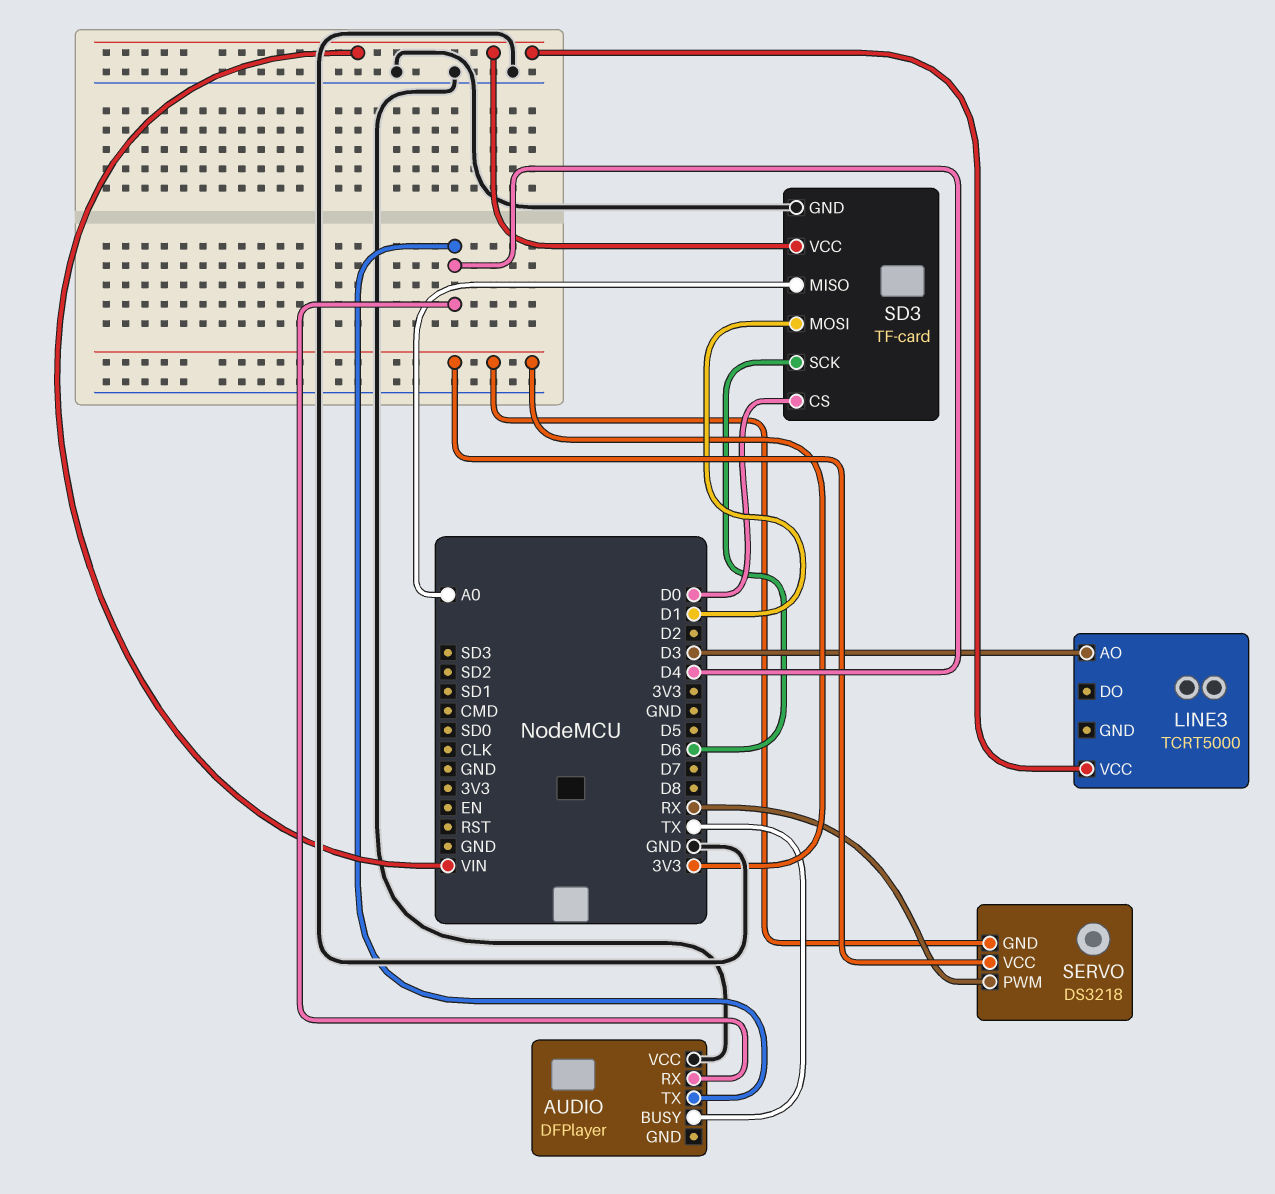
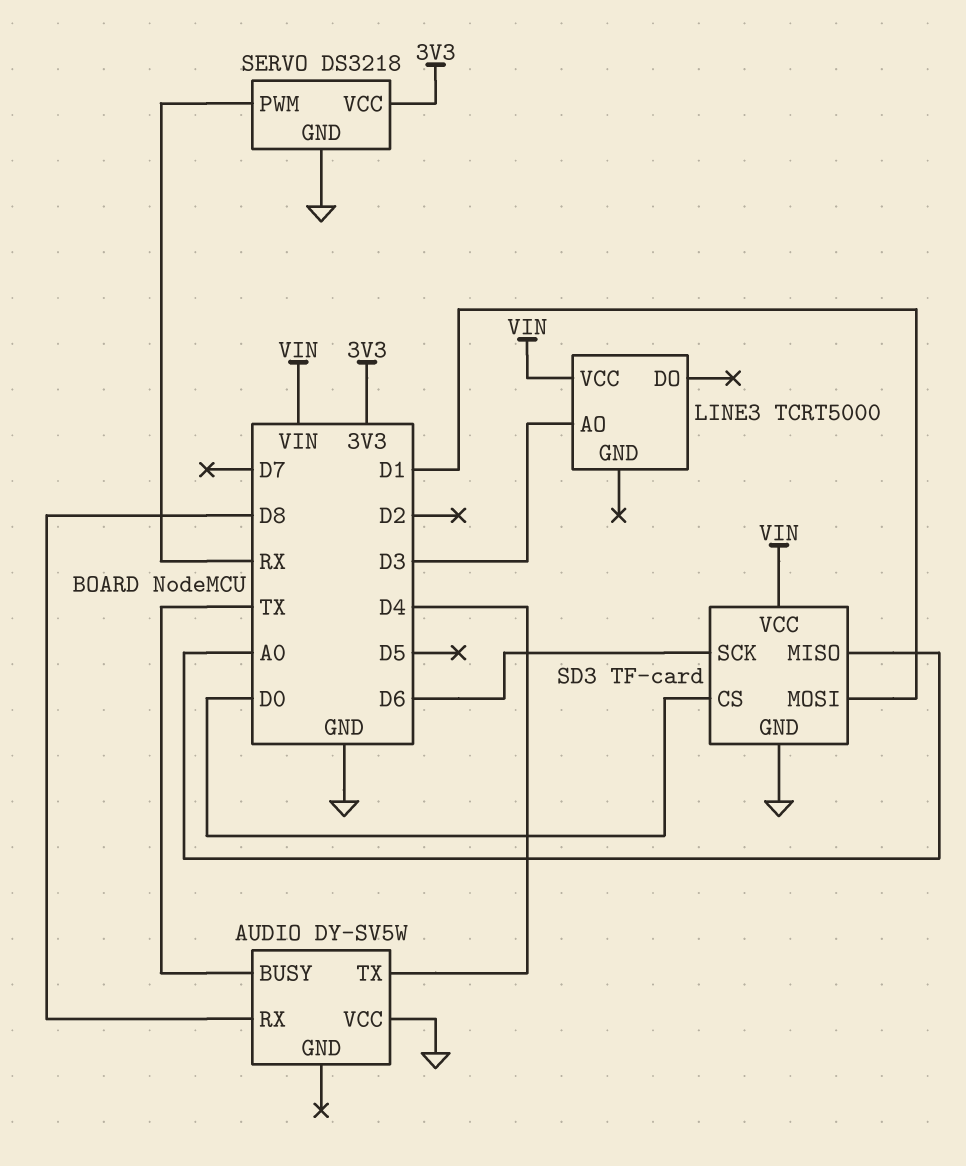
AUDIO: DFPlayer -> DY-SV5W
AUDIO pin RX: D4 -> D8
SERVO pin GND: 3V3 -> GND

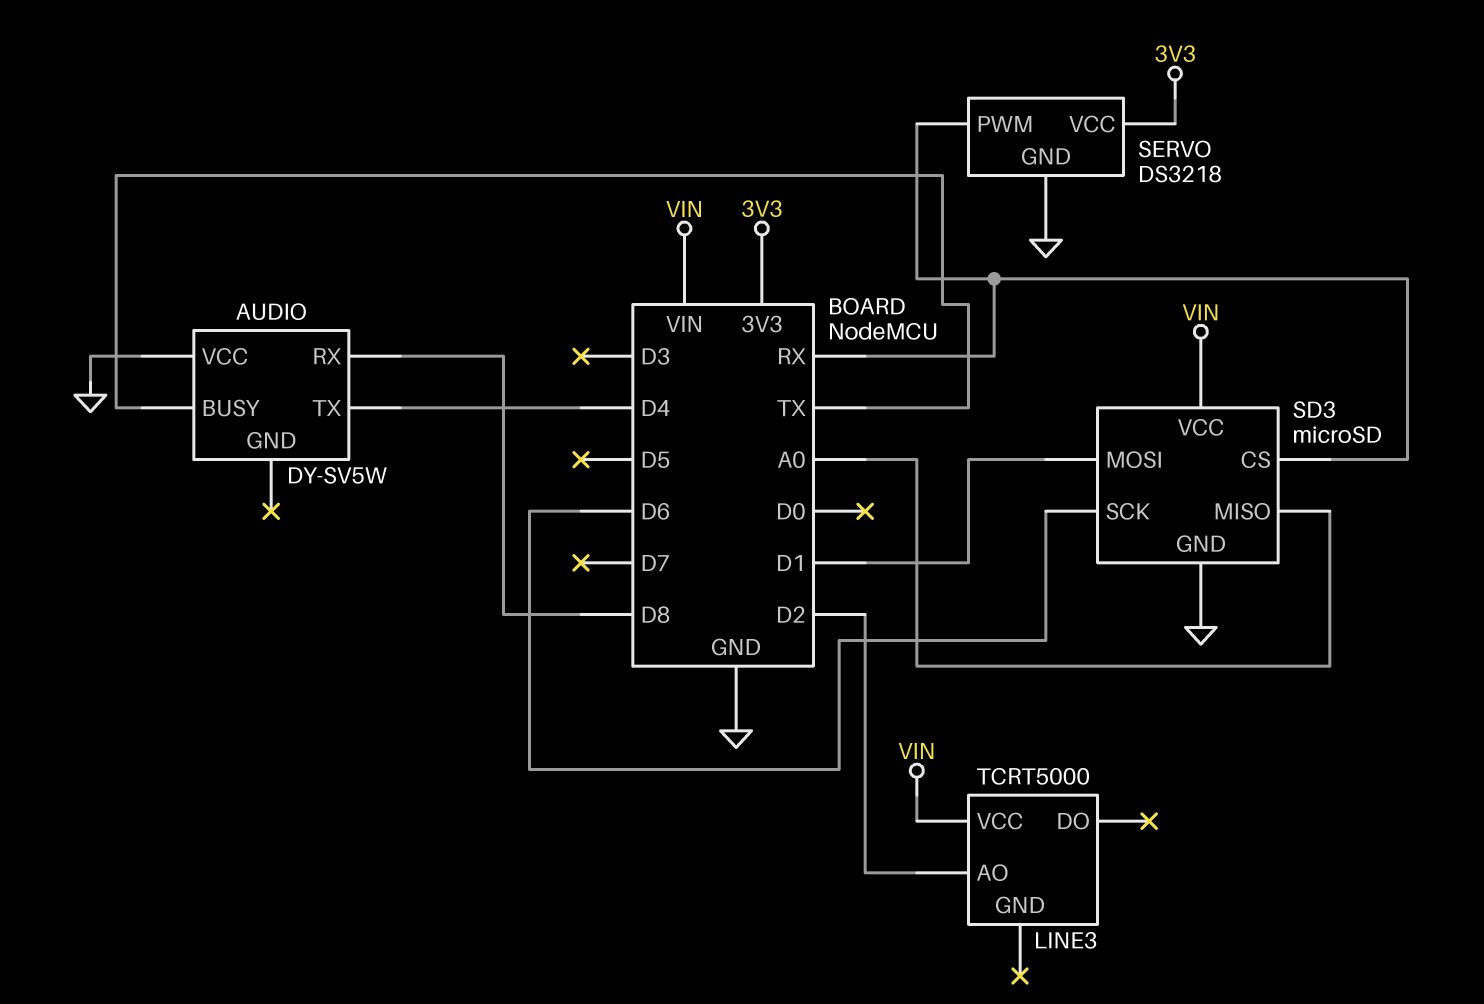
LINE3 pin AO: D3 -> D2
SD3: TF-card -> microSD
SD3 pin CS: D0 -> RX

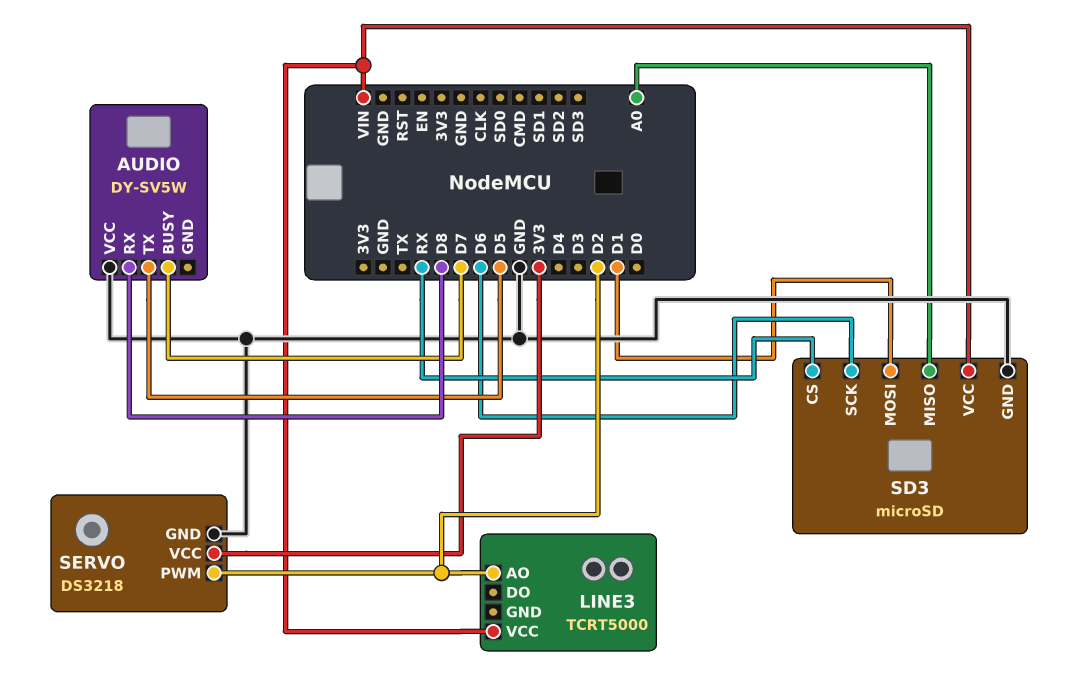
AUDIO pin BUSY: TX -> D7
AUDIO pin TX: D4 -> D5
SERVO pin PWM: RX -> D2

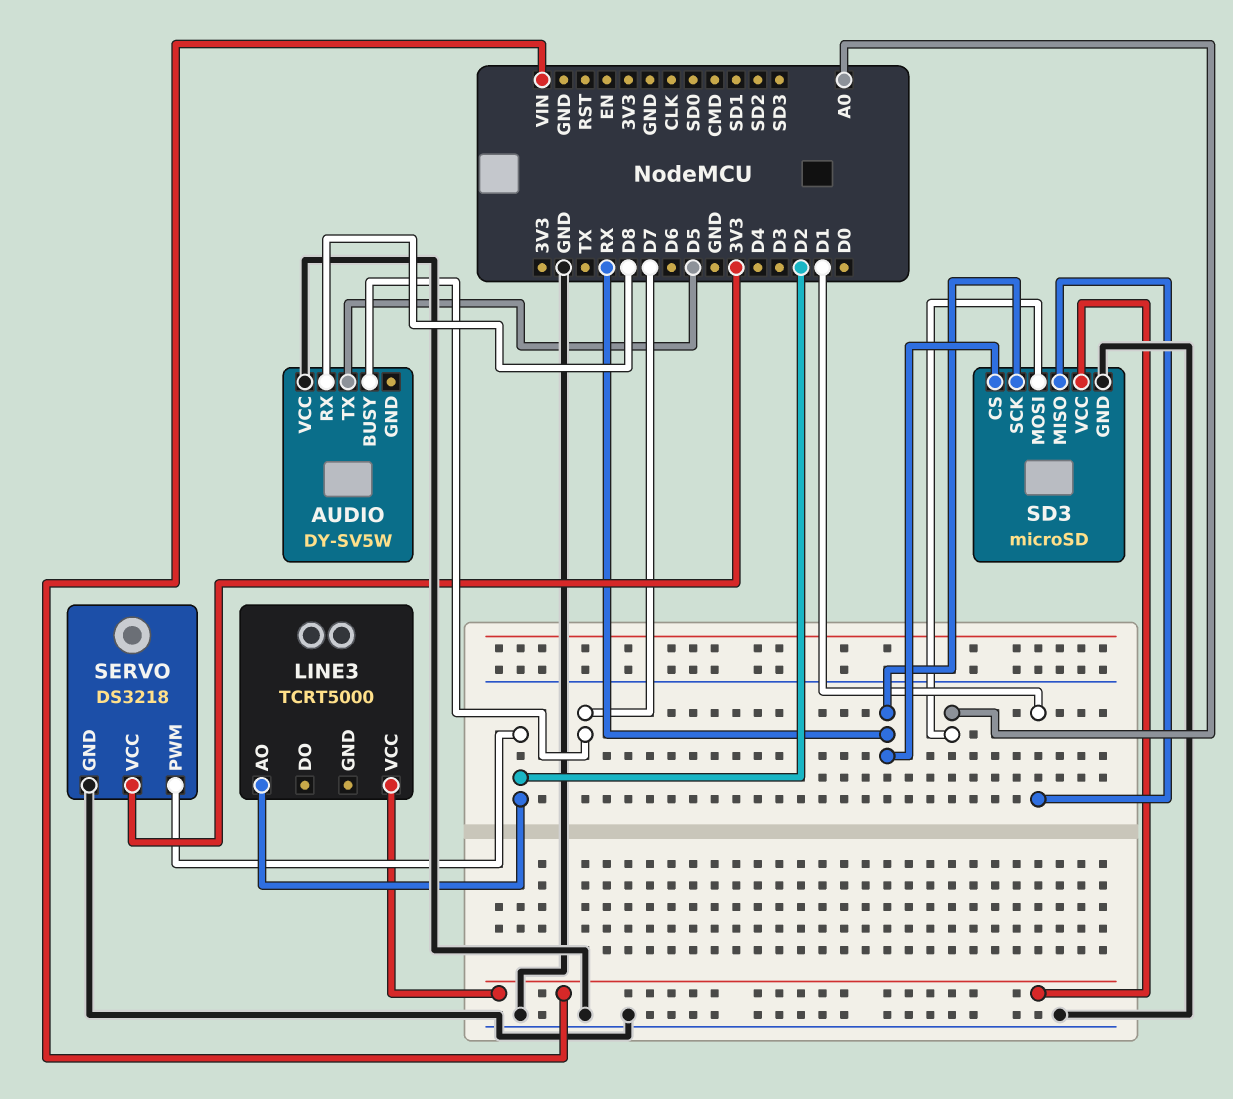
SD3 pin MISO: A0 -> D1
SD3 pin MOSI: D1 -> A0
SD3 pin SCK: D6 -> RX

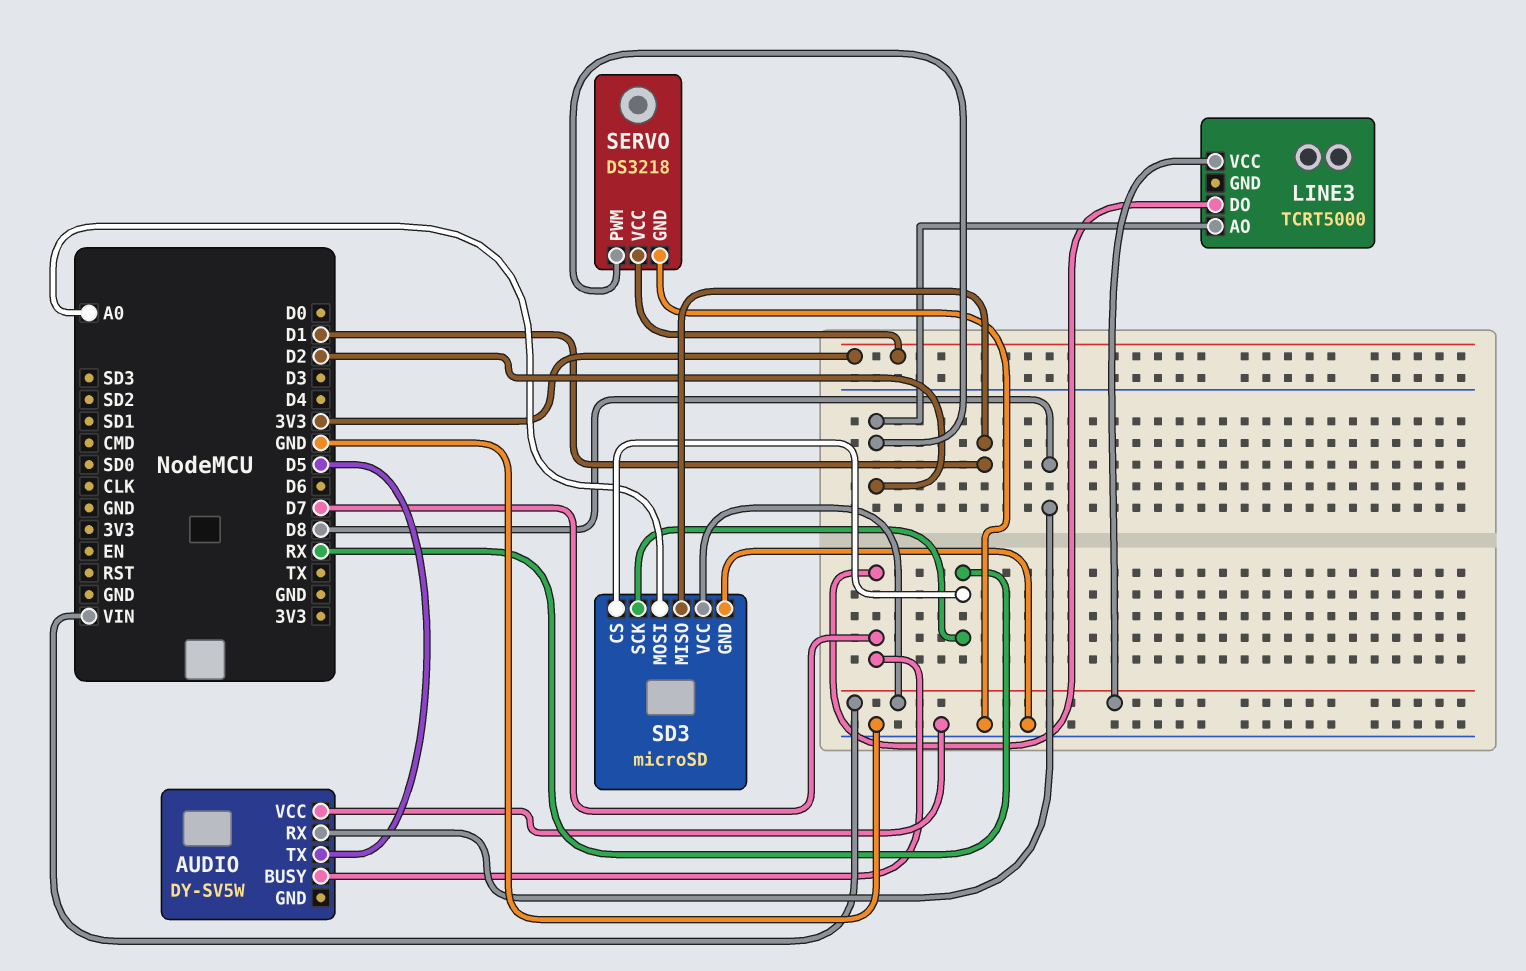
LINE3 pin DO: none -> D7

